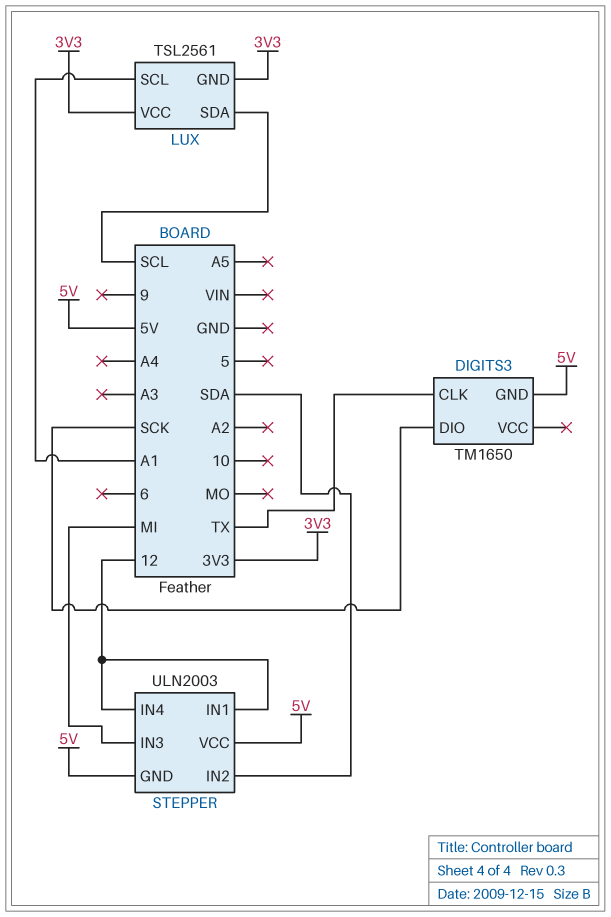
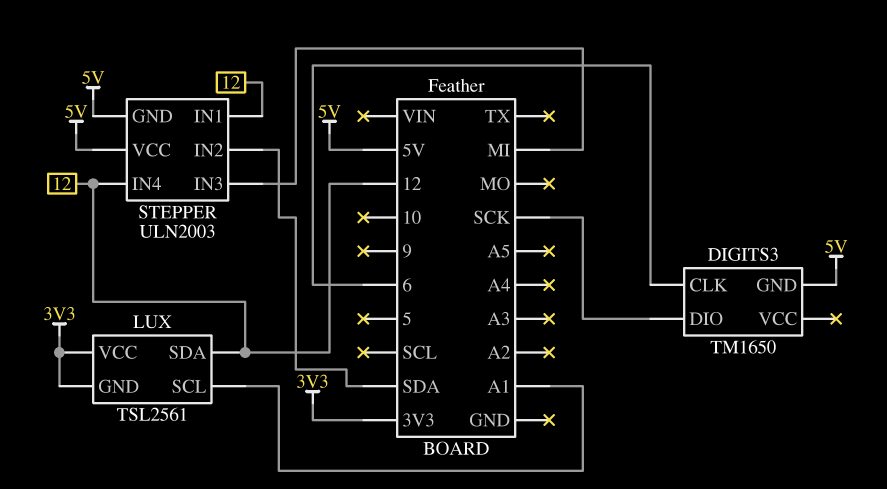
DIGITS3 pin CLK: TX -> 6
LUX pin SDA: SCL -> 12

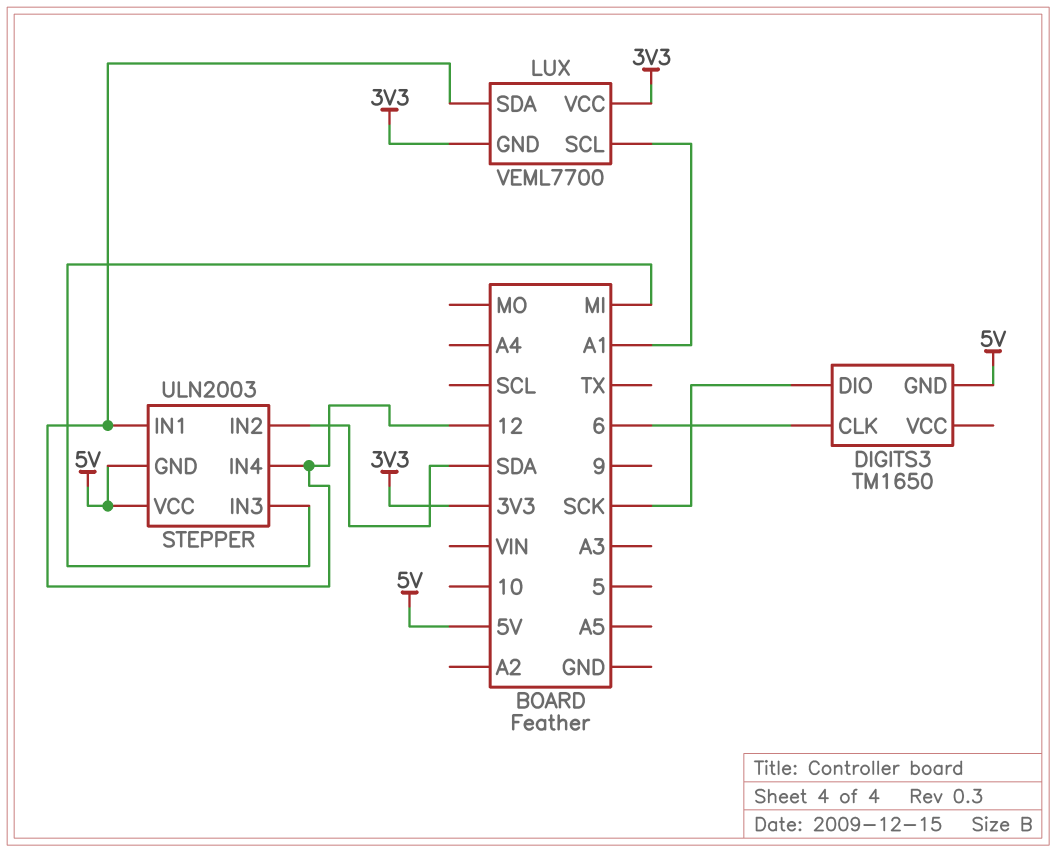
LUX: TSL2561 -> VEML7700

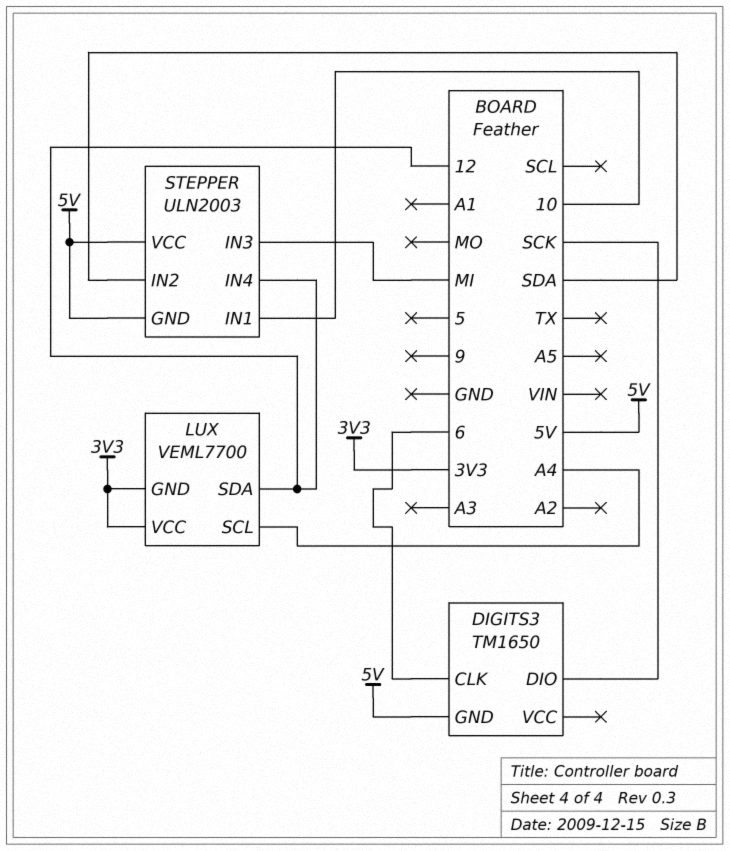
LUX pin SCL: A1 -> A4
STEPPER pin IN1: 12 -> 10

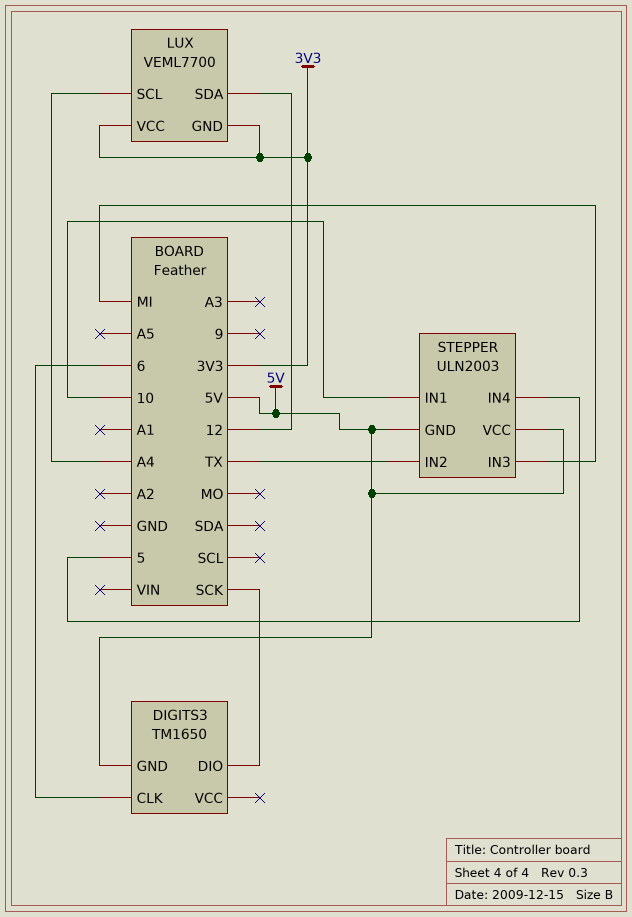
STEPPER pin IN2: SDA -> TX
STEPPER pin IN4: 12 -> 5

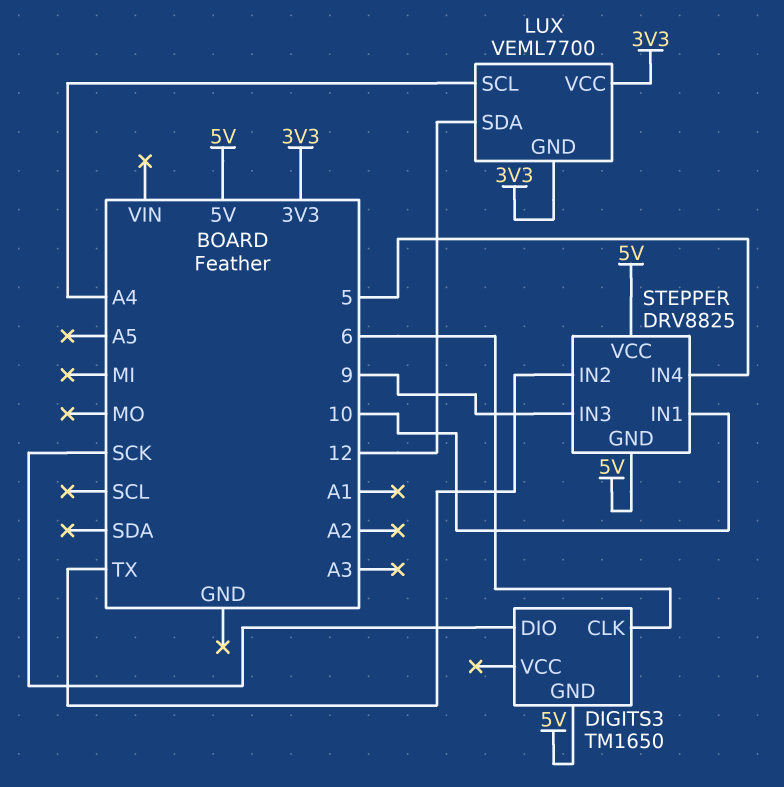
STEPPER: ULN2003 -> DRV8825
STEPPER pin IN3: MI -> 9

